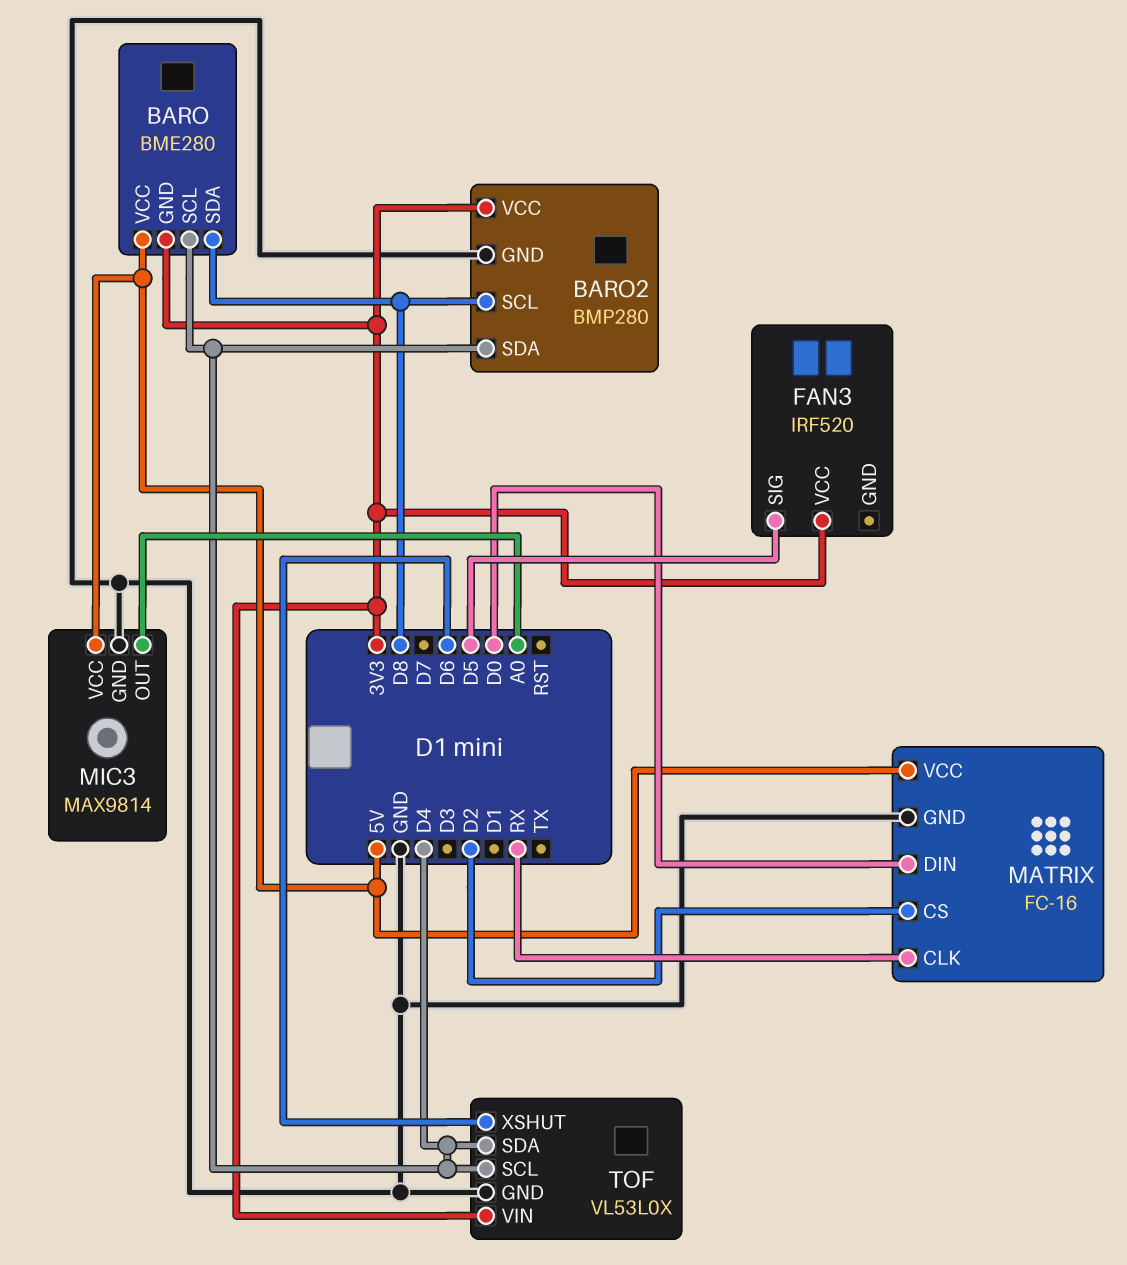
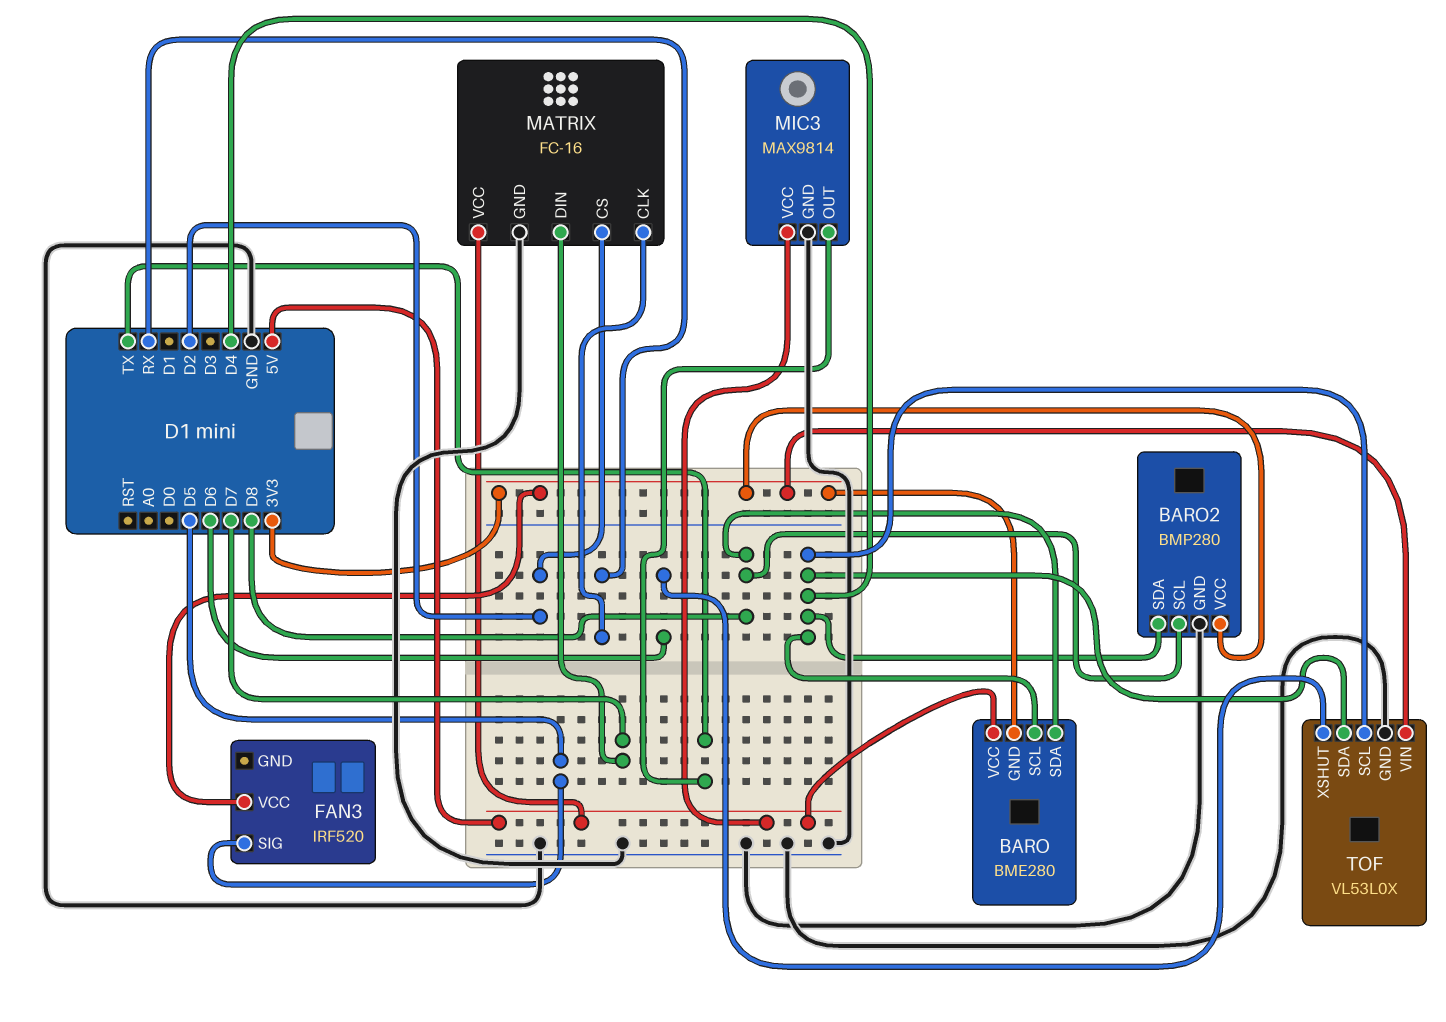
MATRIX pin DIN: D0 -> D7
MIC3 pin OUT: A0 -> TX

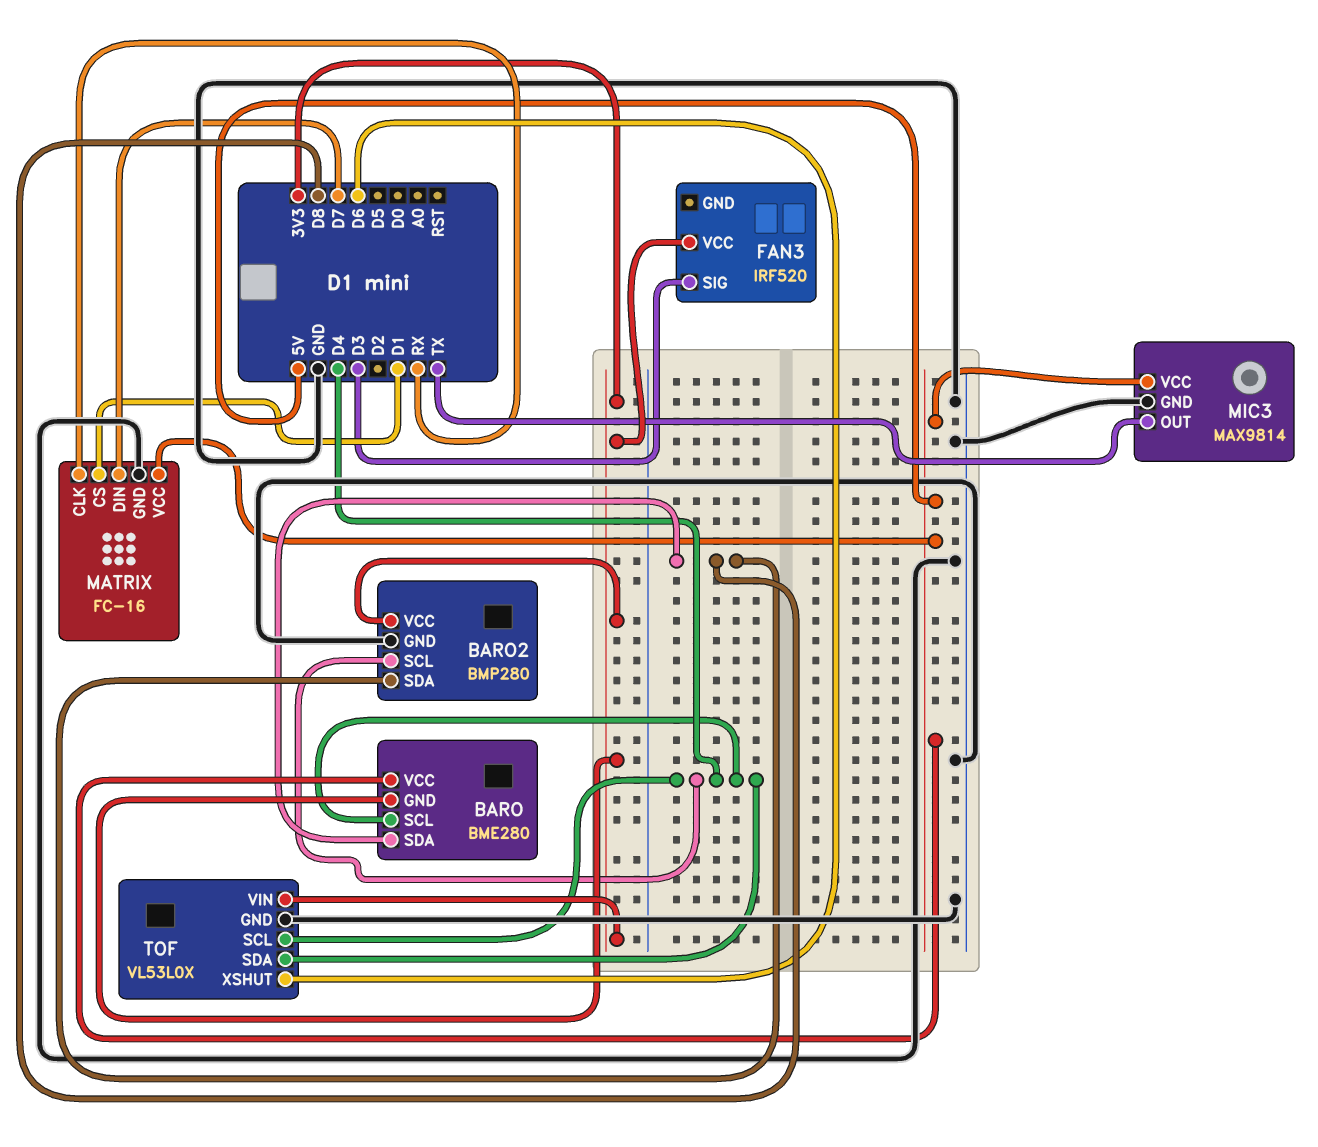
BARO2 pin SCL: D8 -> D4
BARO2 pin SDA: D4 -> D8
FAN3 pin SIG: D5 -> D3
MATRIX pin CS: D2 -> D1

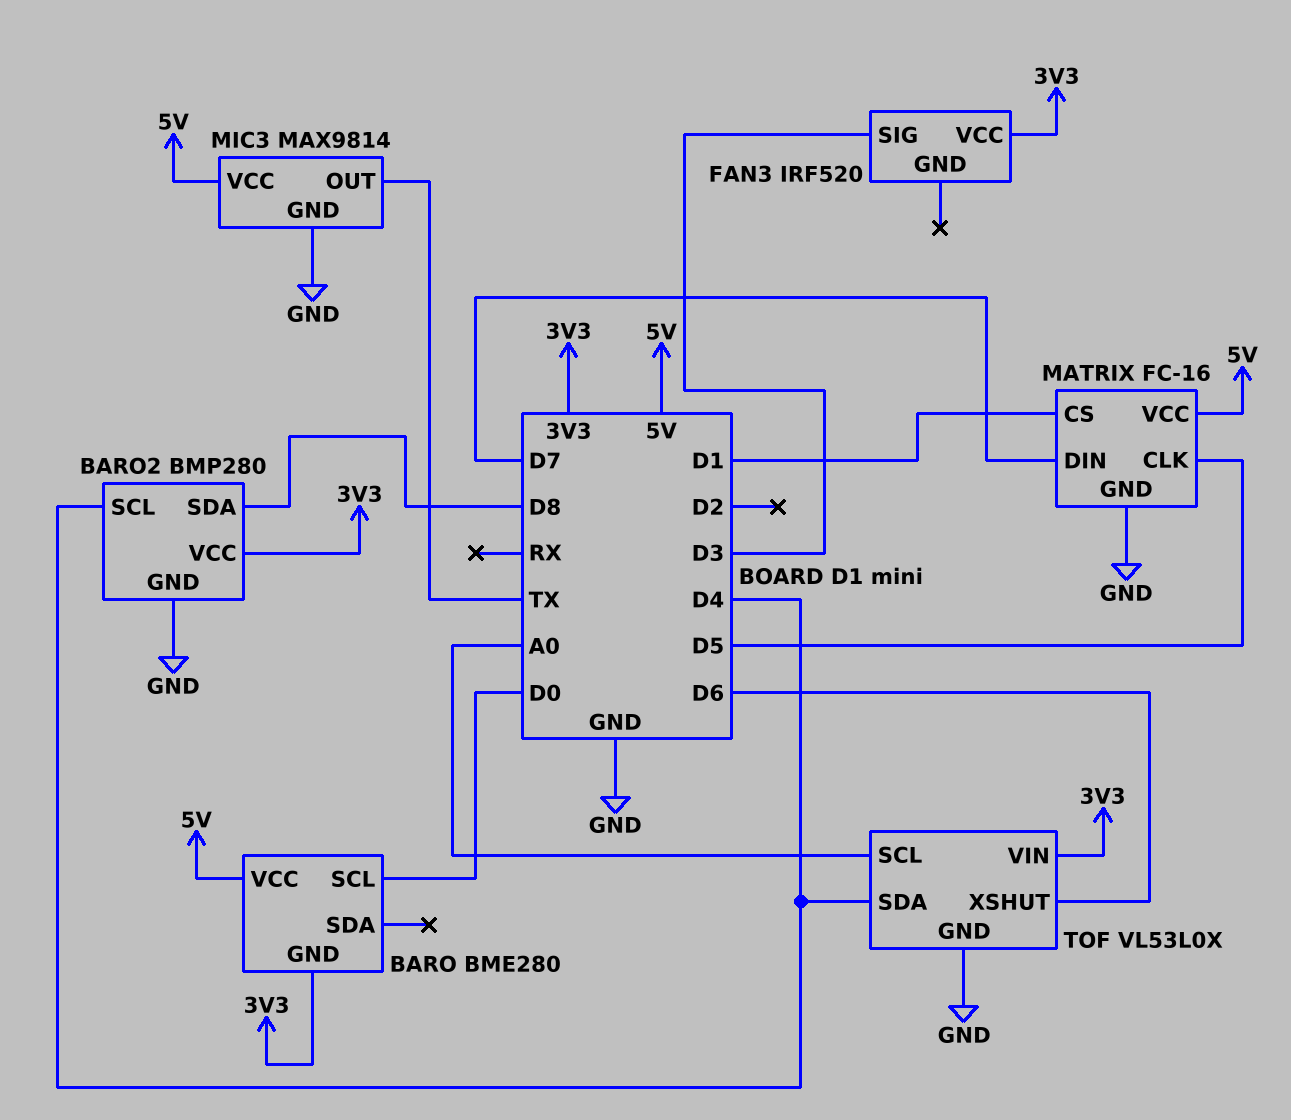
BARO pin SCL: D4 -> D0
BARO pin SDA: D8 -> none
MATRIX pin CLK: RX -> D5
TOF pin SCL: D4 -> A0

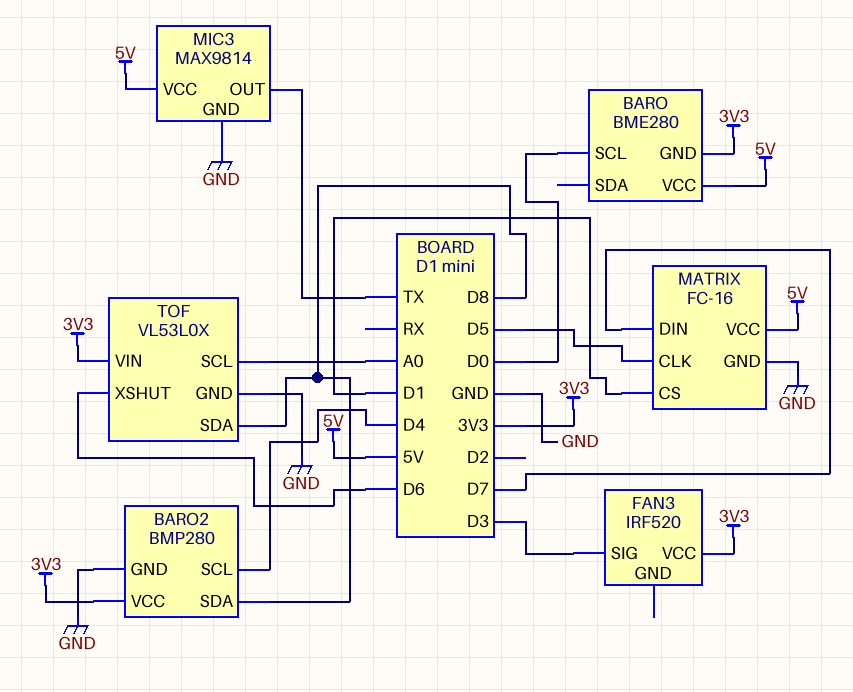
TOF pin SDA: D4 -> D8

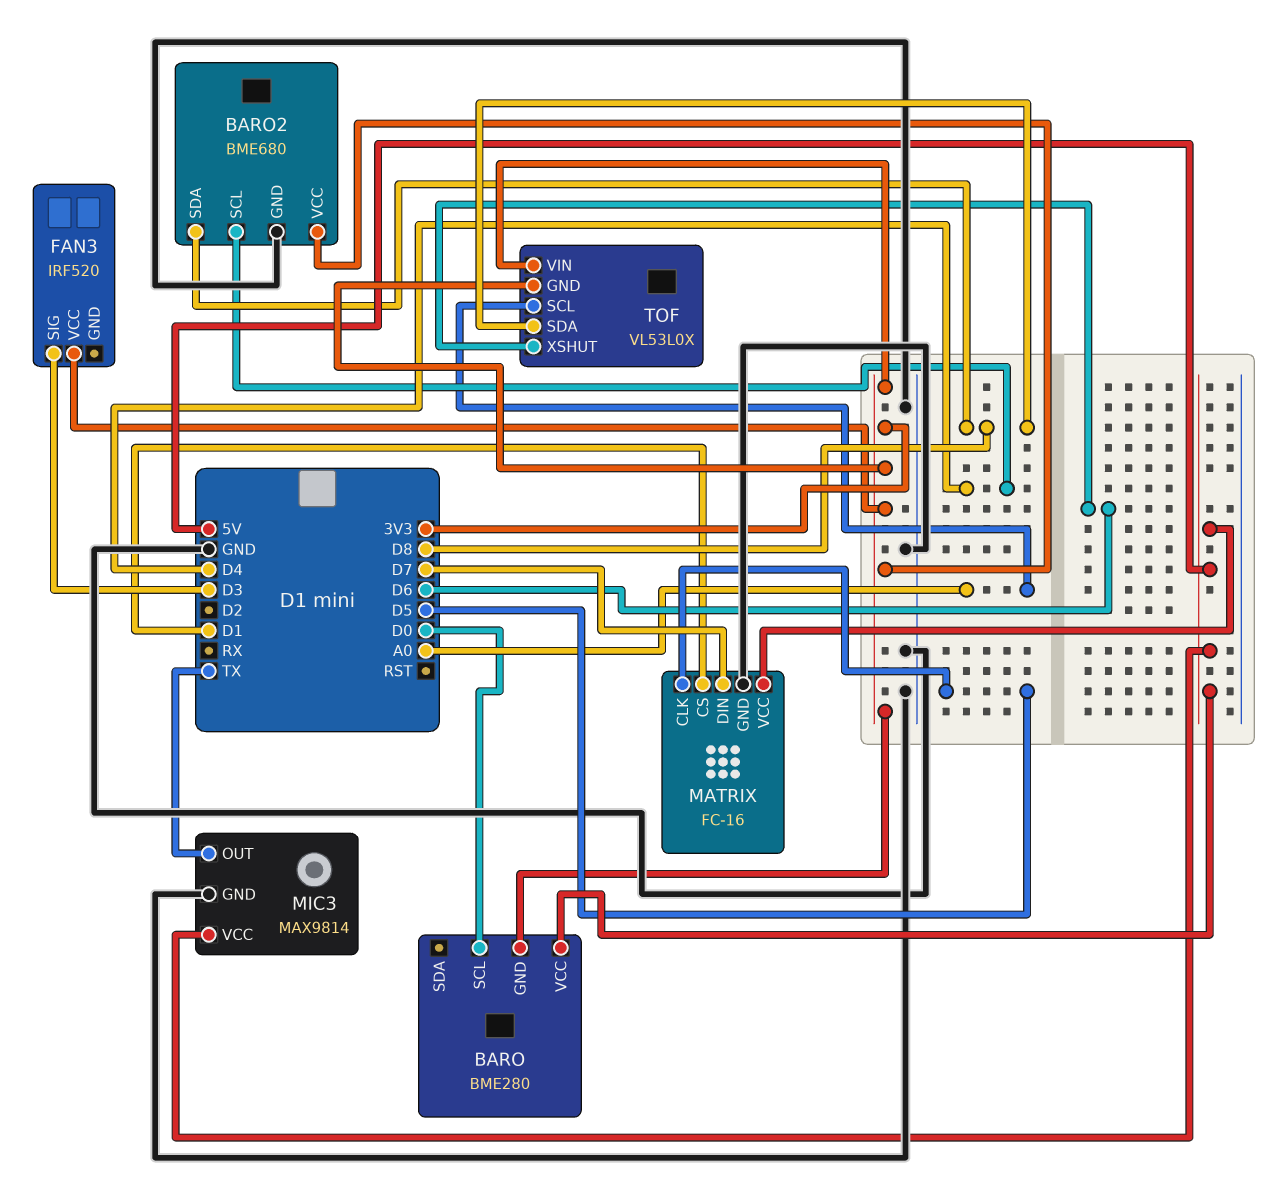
BARO2: BMP280 -> BME680
TOF pin GND: GND -> 3V3

